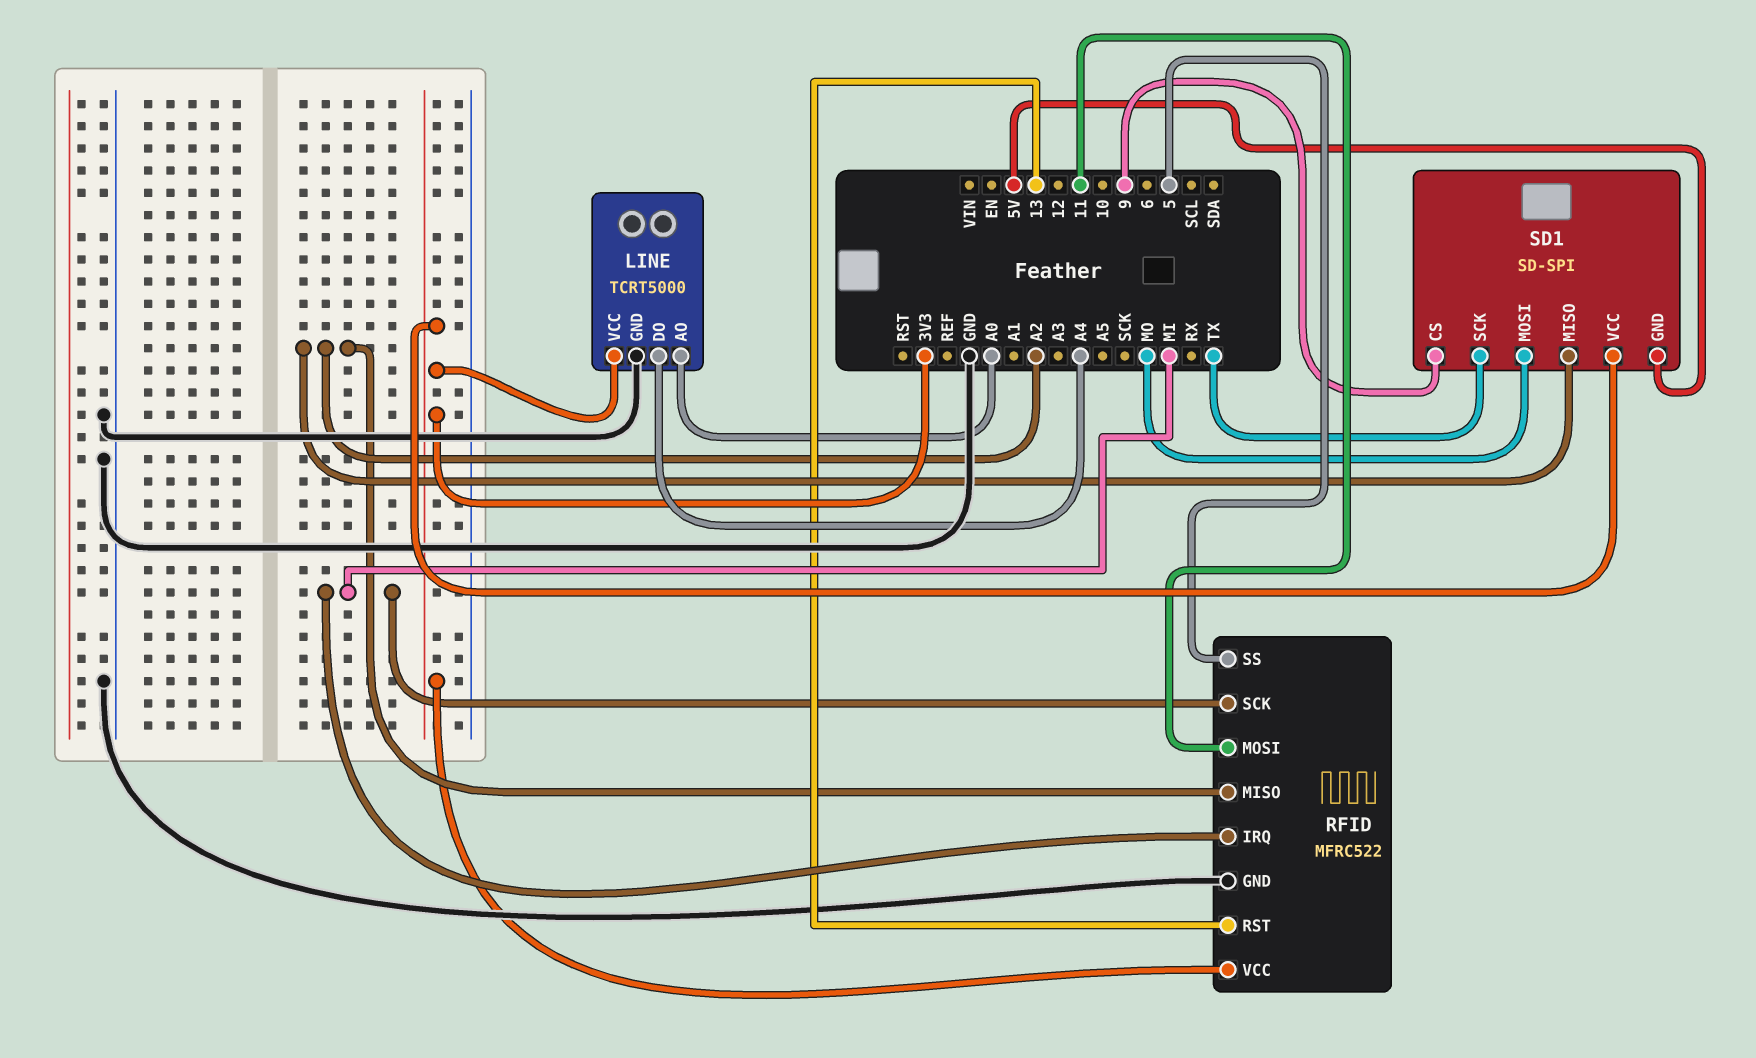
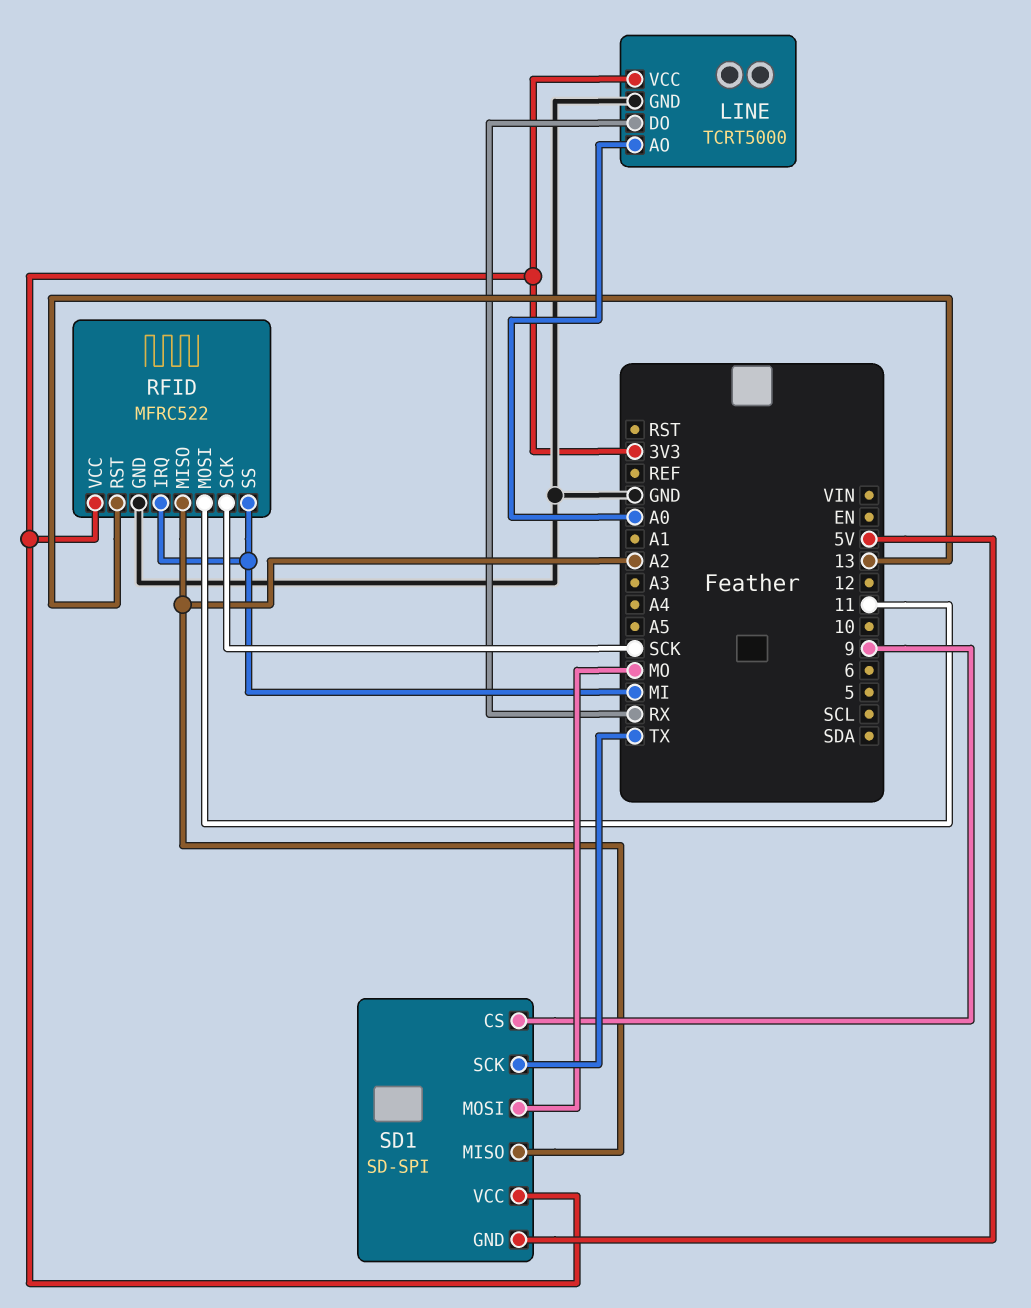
LINE pin DO: A4 -> RX
RFID pin SCK: MI -> SCK
RFID pin SS: 5 -> MI

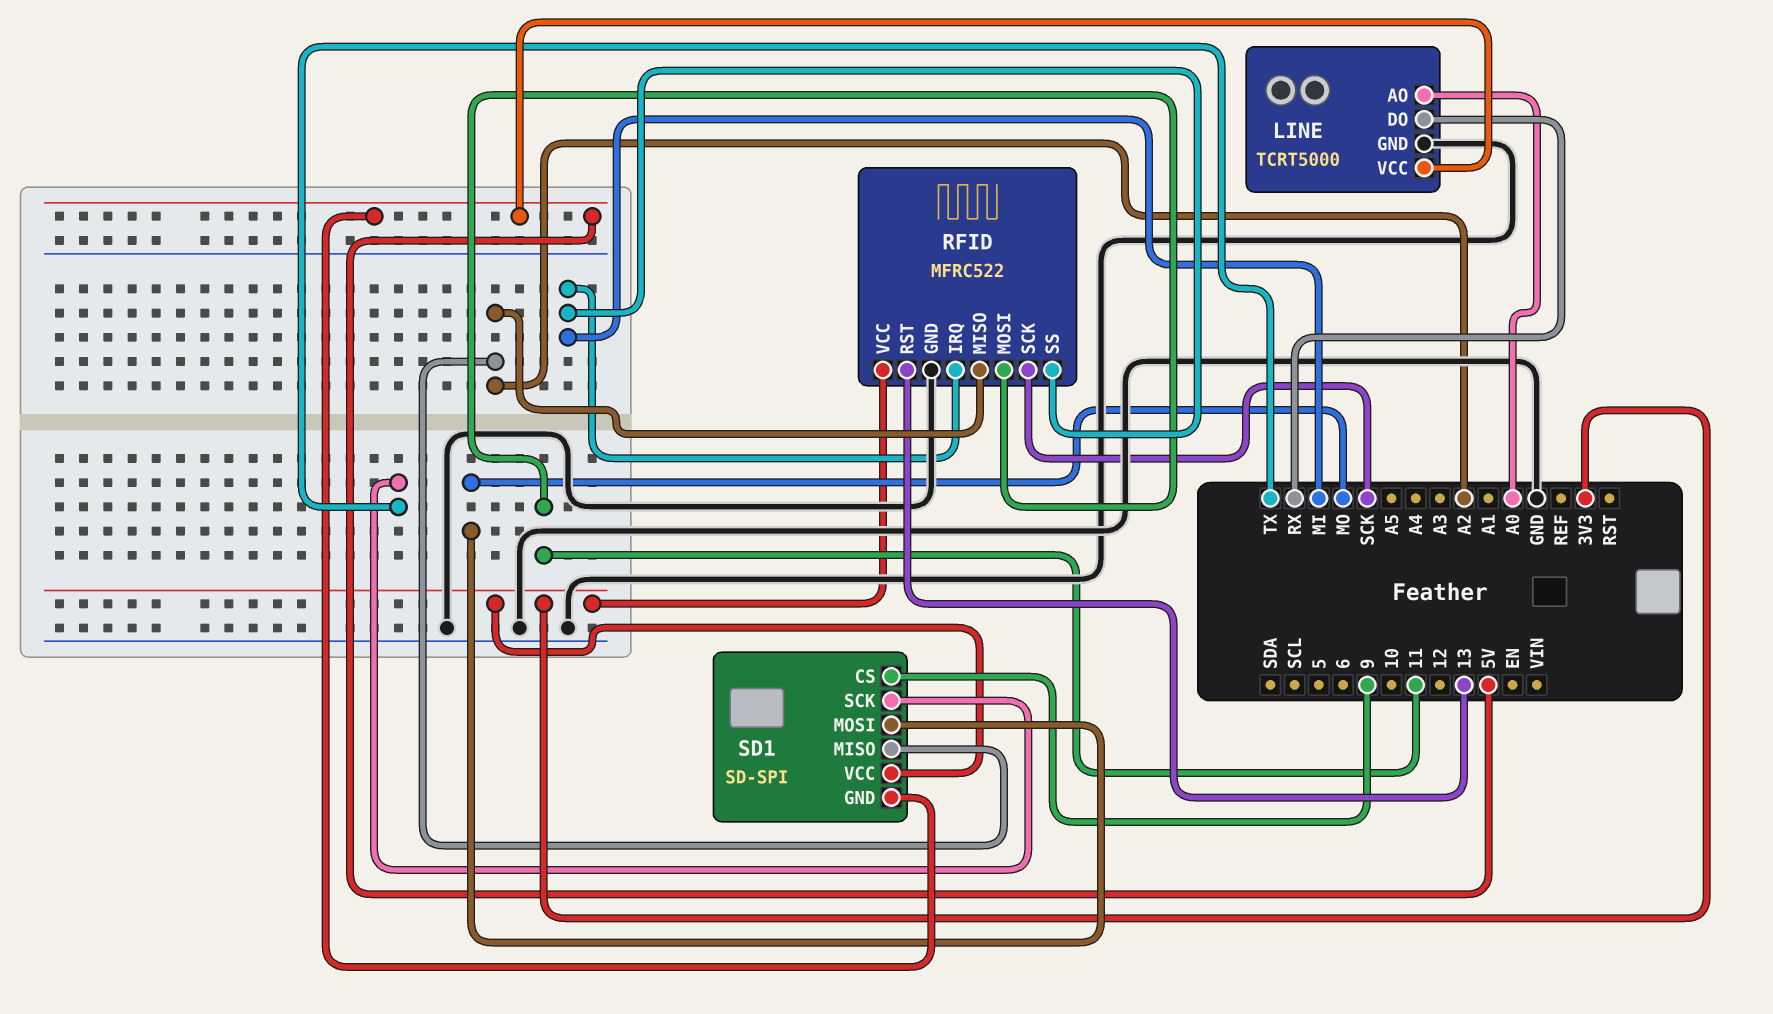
LINE pin VCC: 3V3 -> 5V

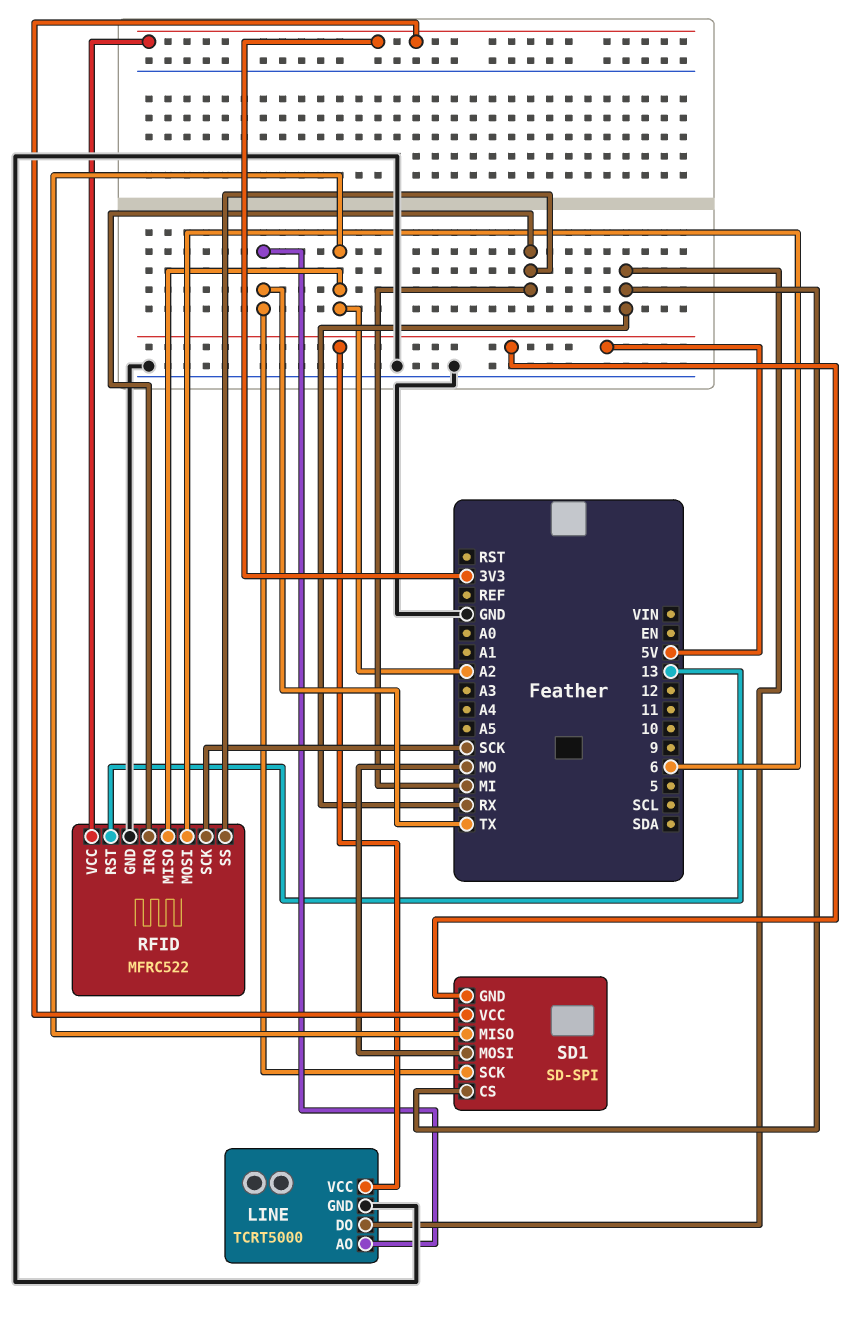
LINE pin AO: A0 -> TX
RFID pin MOSI: 11 -> 6
SD1 pin CS: 9 -> RX

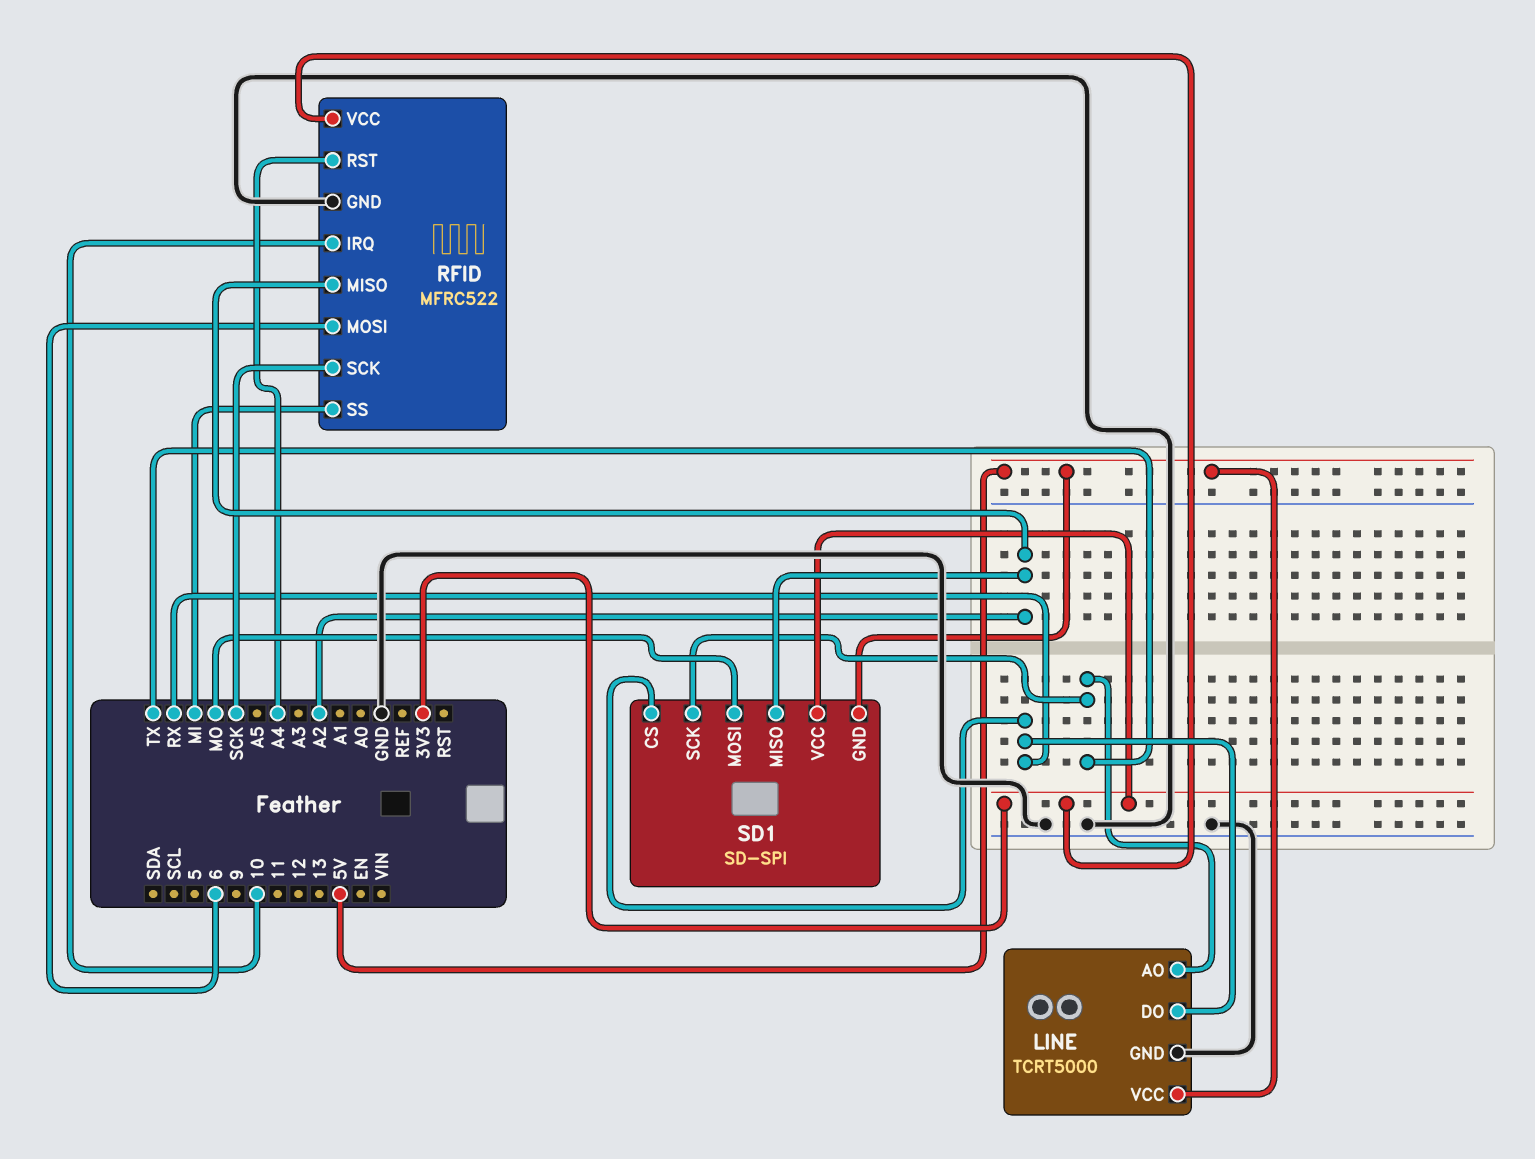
RFID pin IRQ: MI -> 10
RFID pin RST: 13 -> A4

